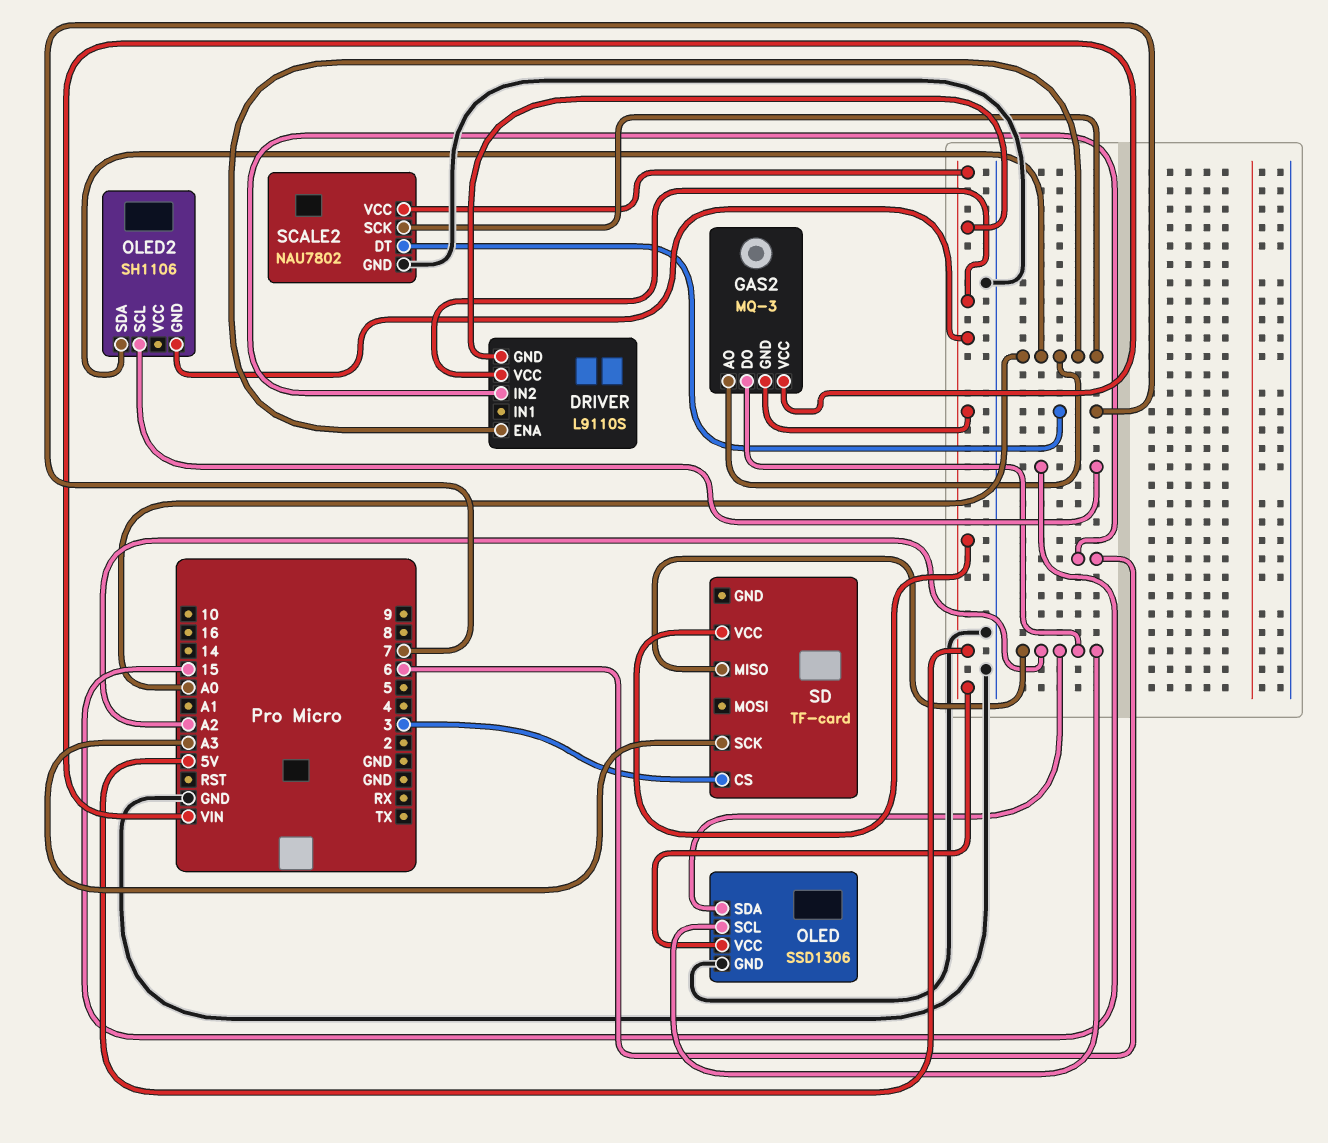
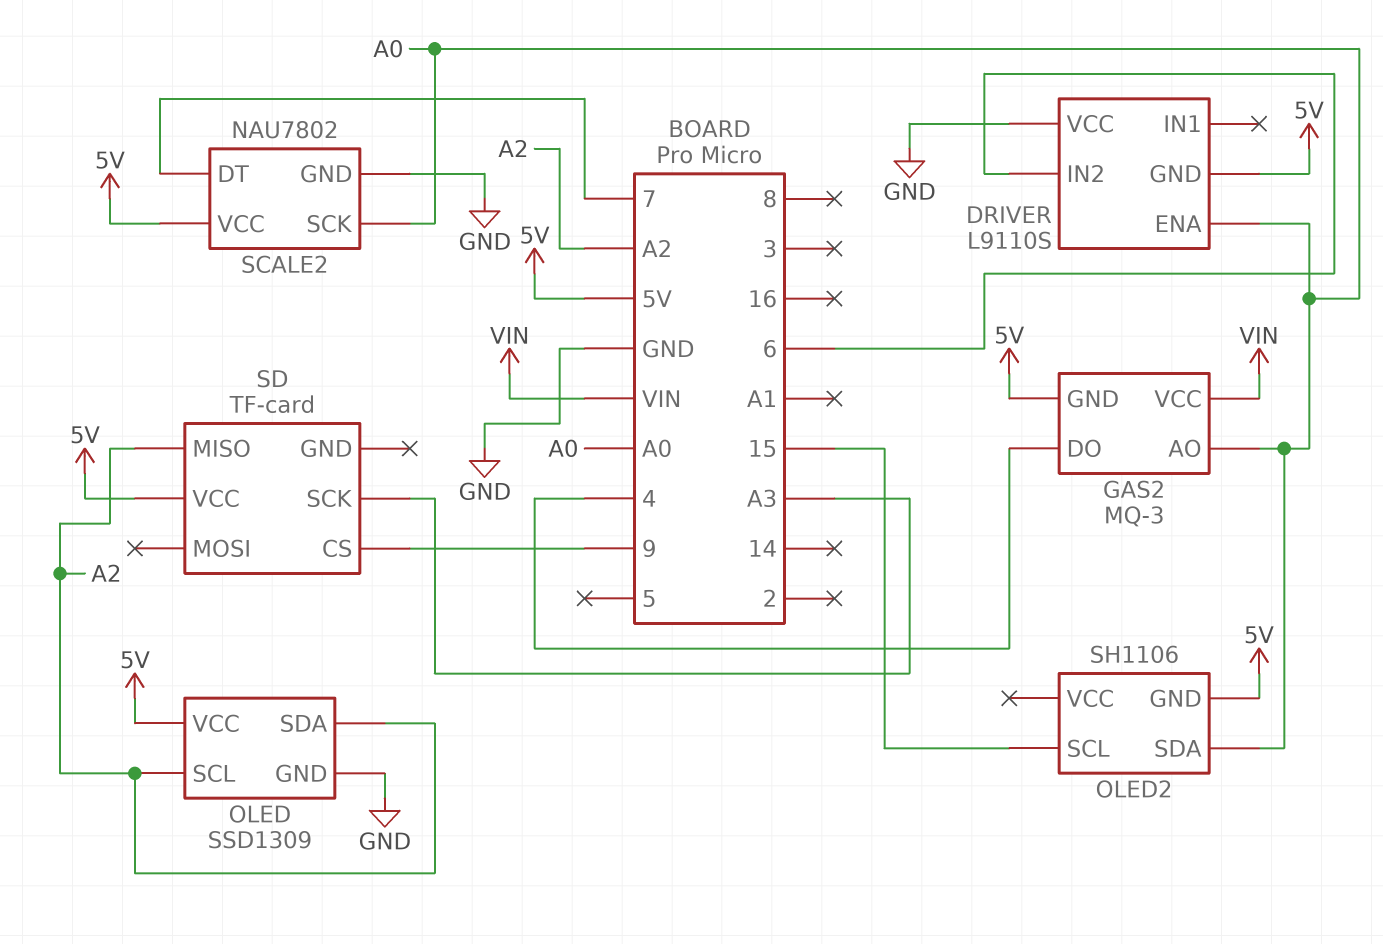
DRIVER pin VCC: 5V -> GND
GAS2 pin DO: A2 -> 4
OLED: SSD1306 -> SSD1309
SD pin CS: 3 -> 9

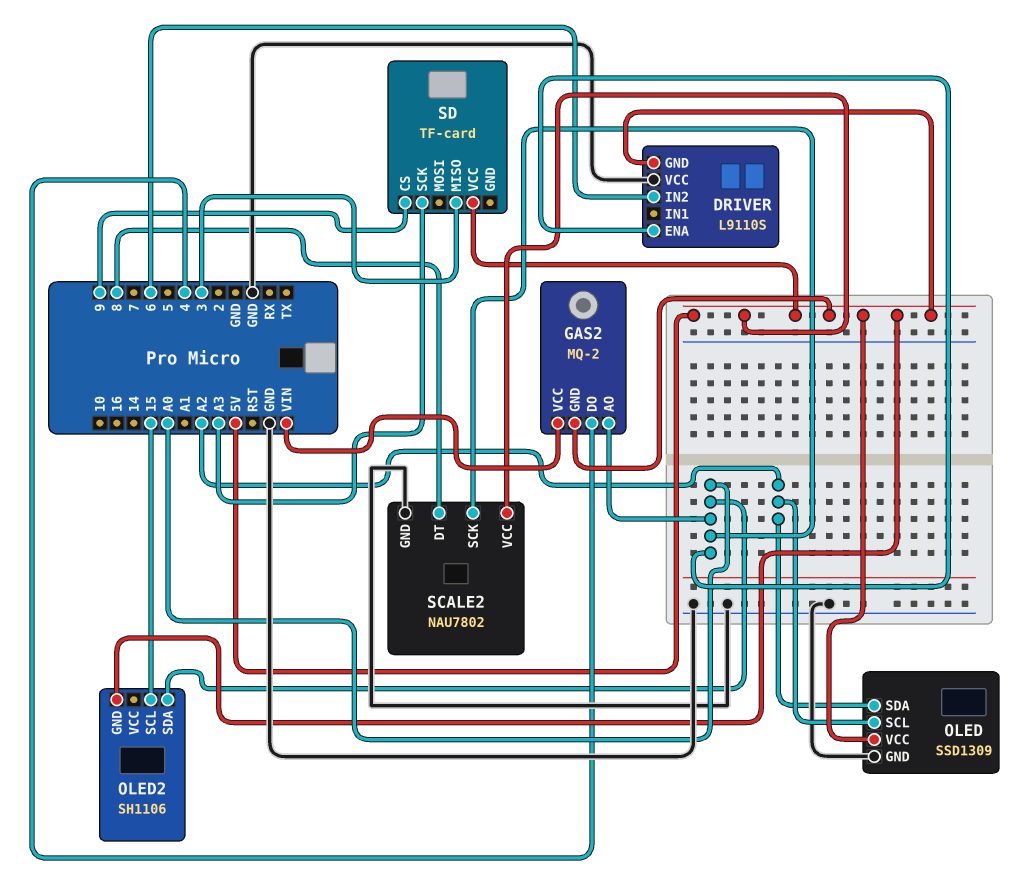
GAS2: MQ-3 -> MQ-2
SCALE2 pin DT: 7 -> 8
SD pin MISO: A2 -> 3

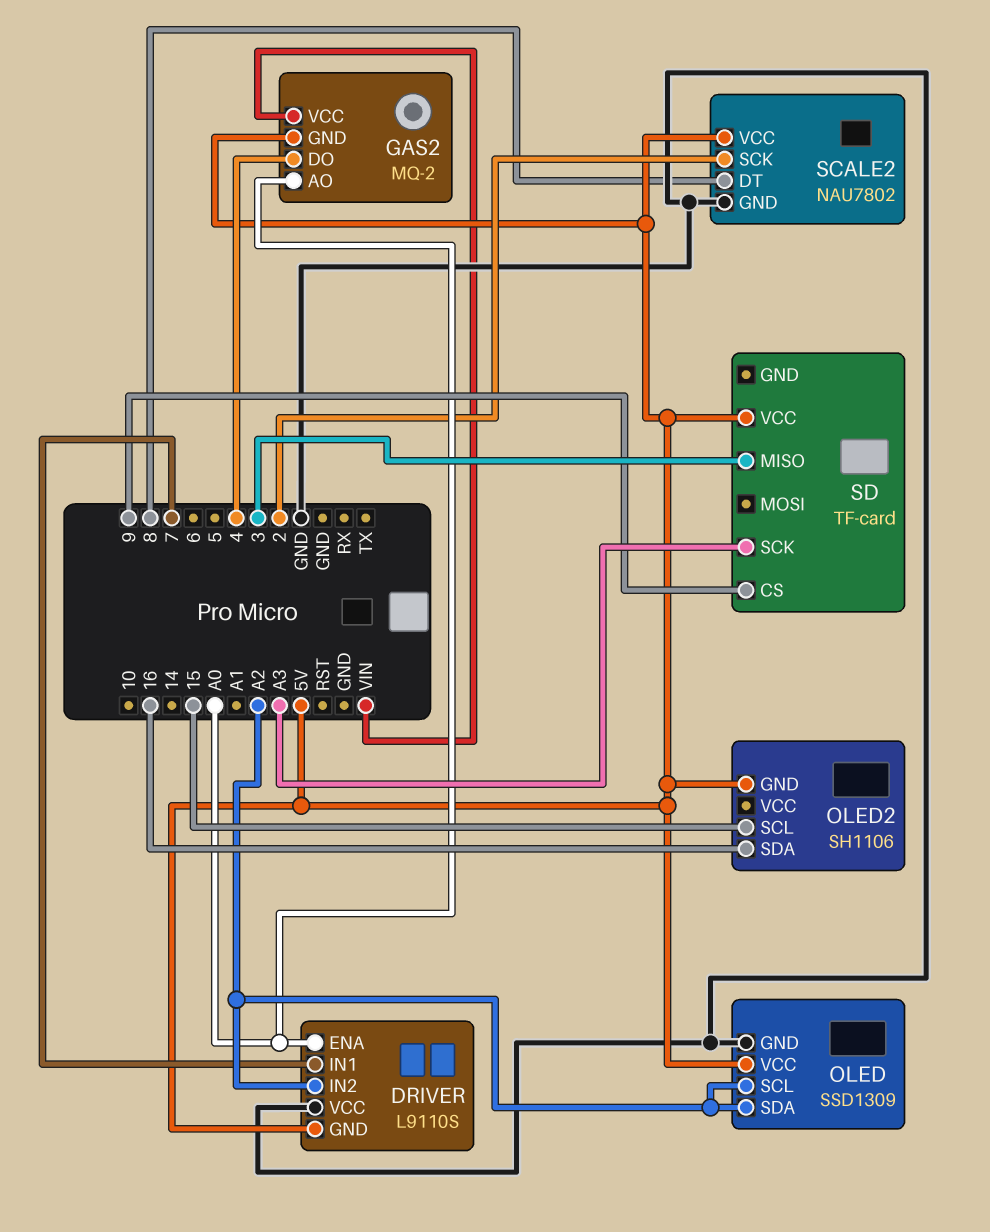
DRIVER pin IN1: none -> 7
DRIVER pin IN2: 6 -> A2
OLED2 pin SDA: A0 -> 16
SCALE2 pin SCK: A0 -> 2

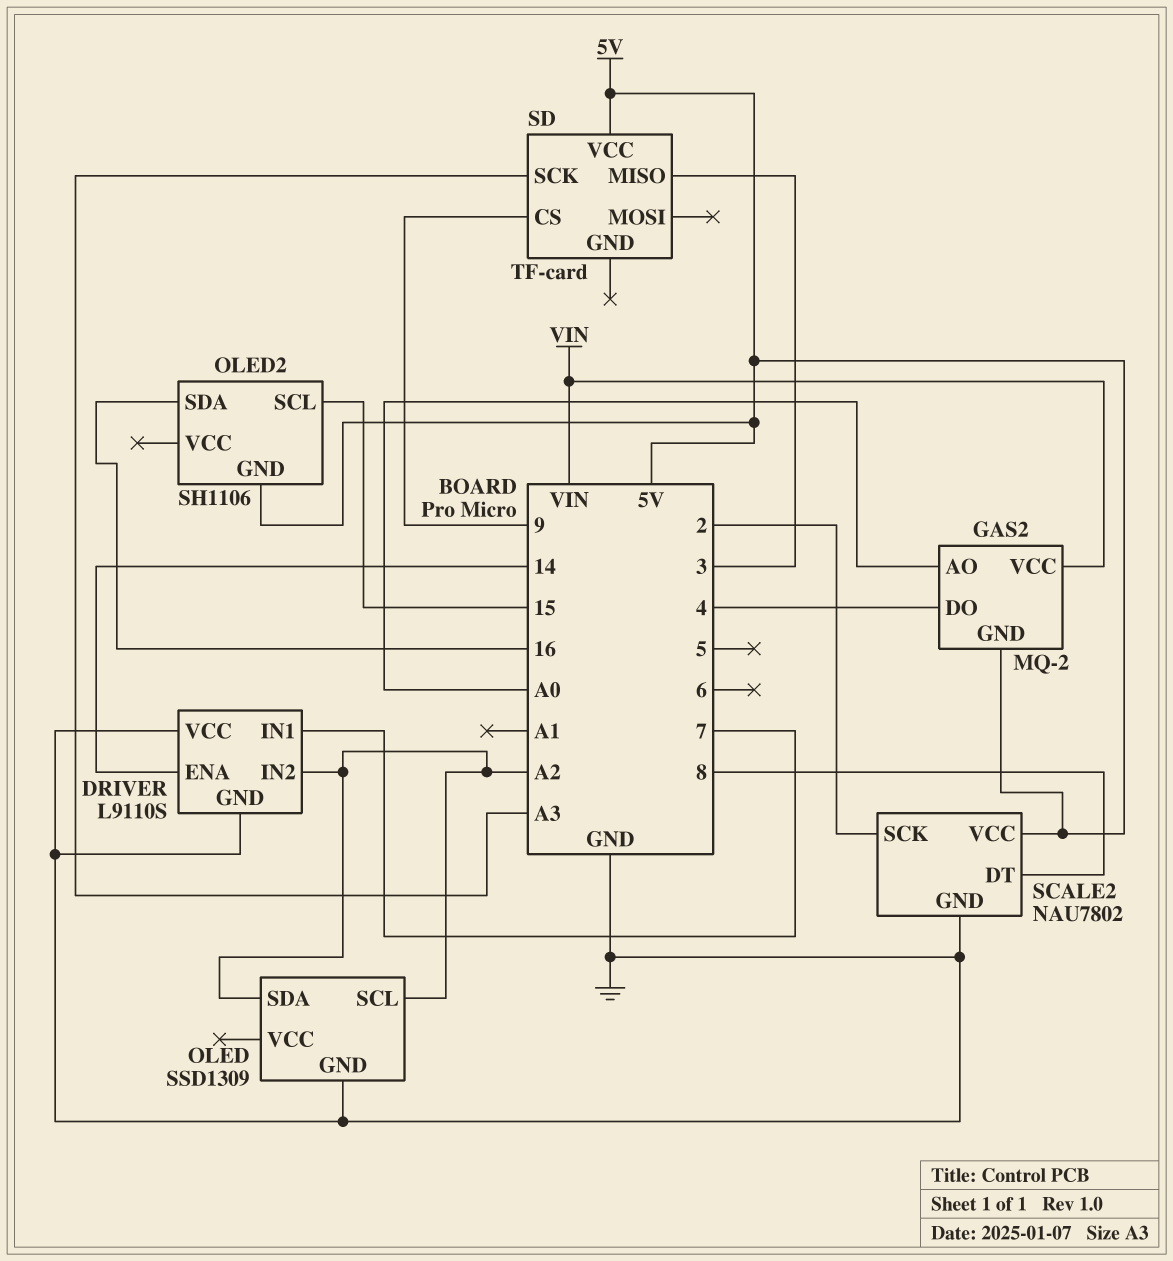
DRIVER pin ENA: A0 -> 14
DRIVER pin GND: 5V -> GND
OLED pin VCC: 5V -> none

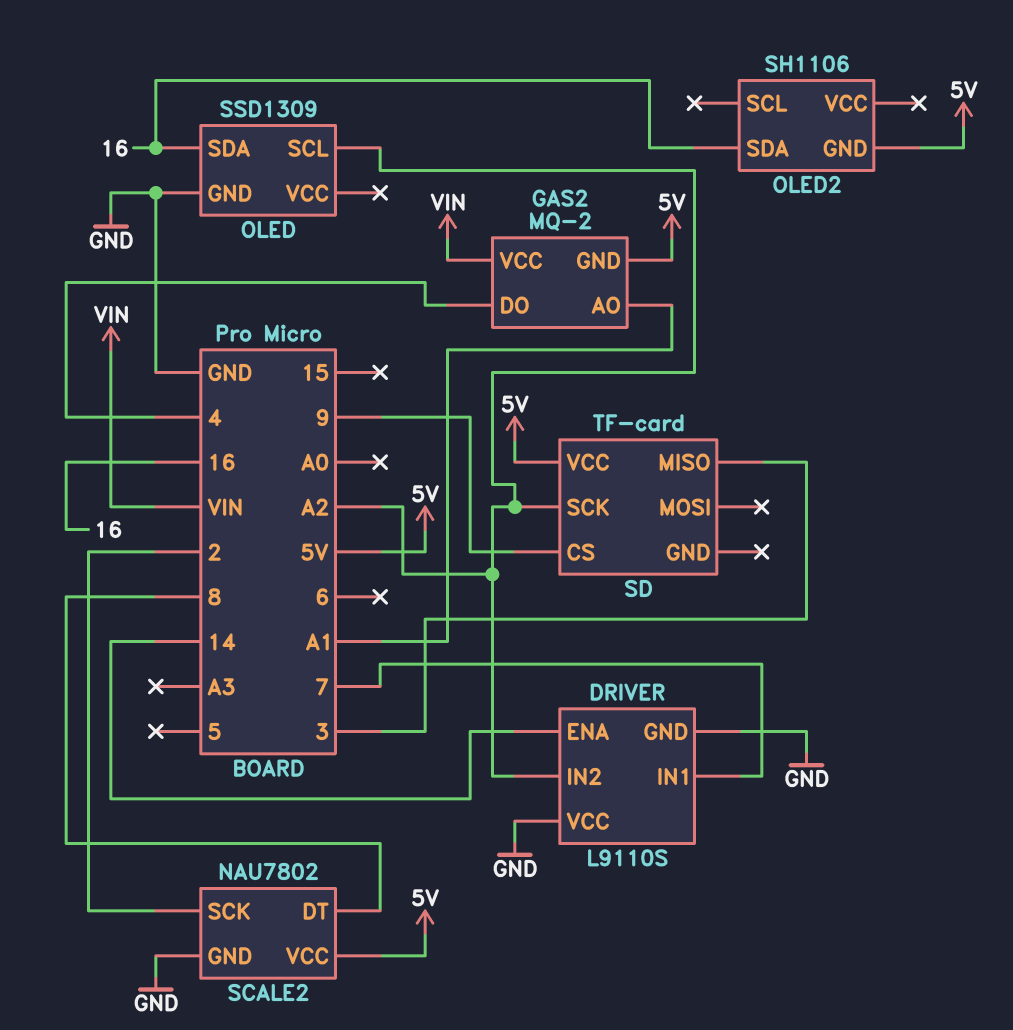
GAS2 pin AO: A0 -> A1
OLED pin SDA: A2 -> 16
OLED2 pin SCL: 15 -> none
SD pin SCK: A3 -> A2

